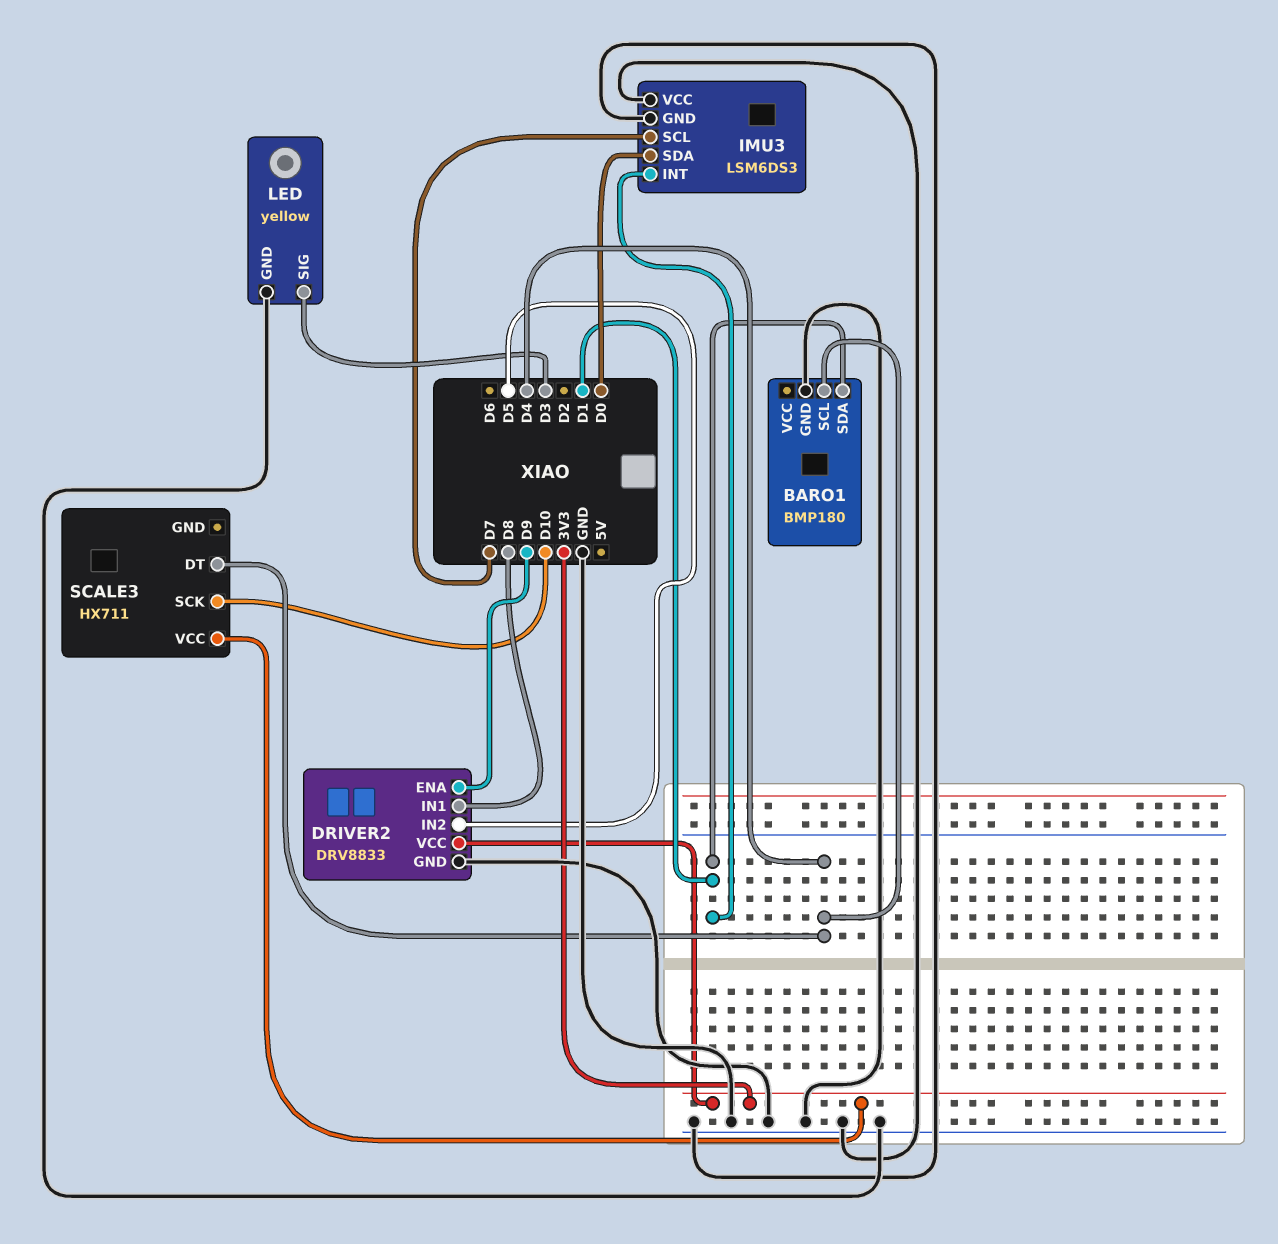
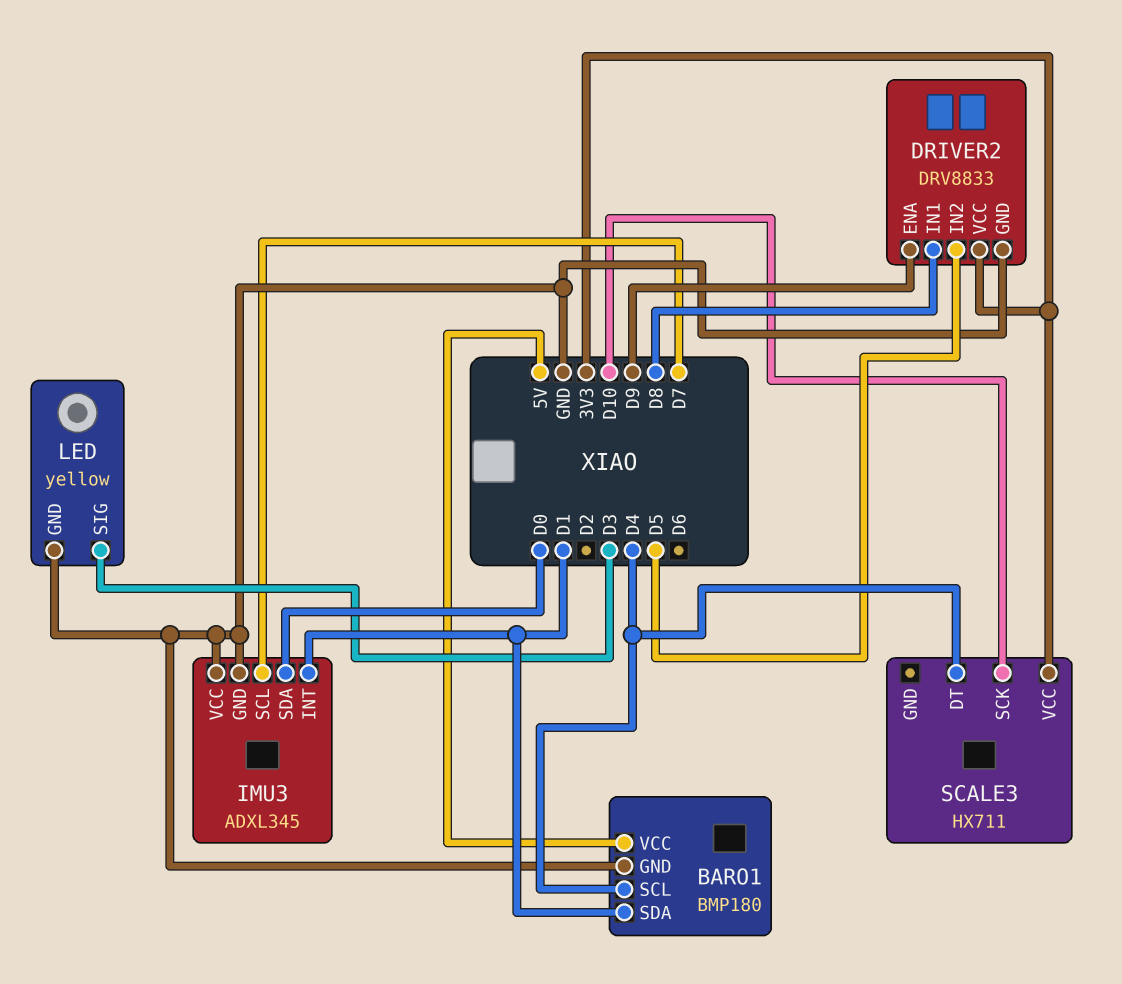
BARO1 pin VCC: none -> 5V
IMU3: LSM6DS3 -> ADXL345

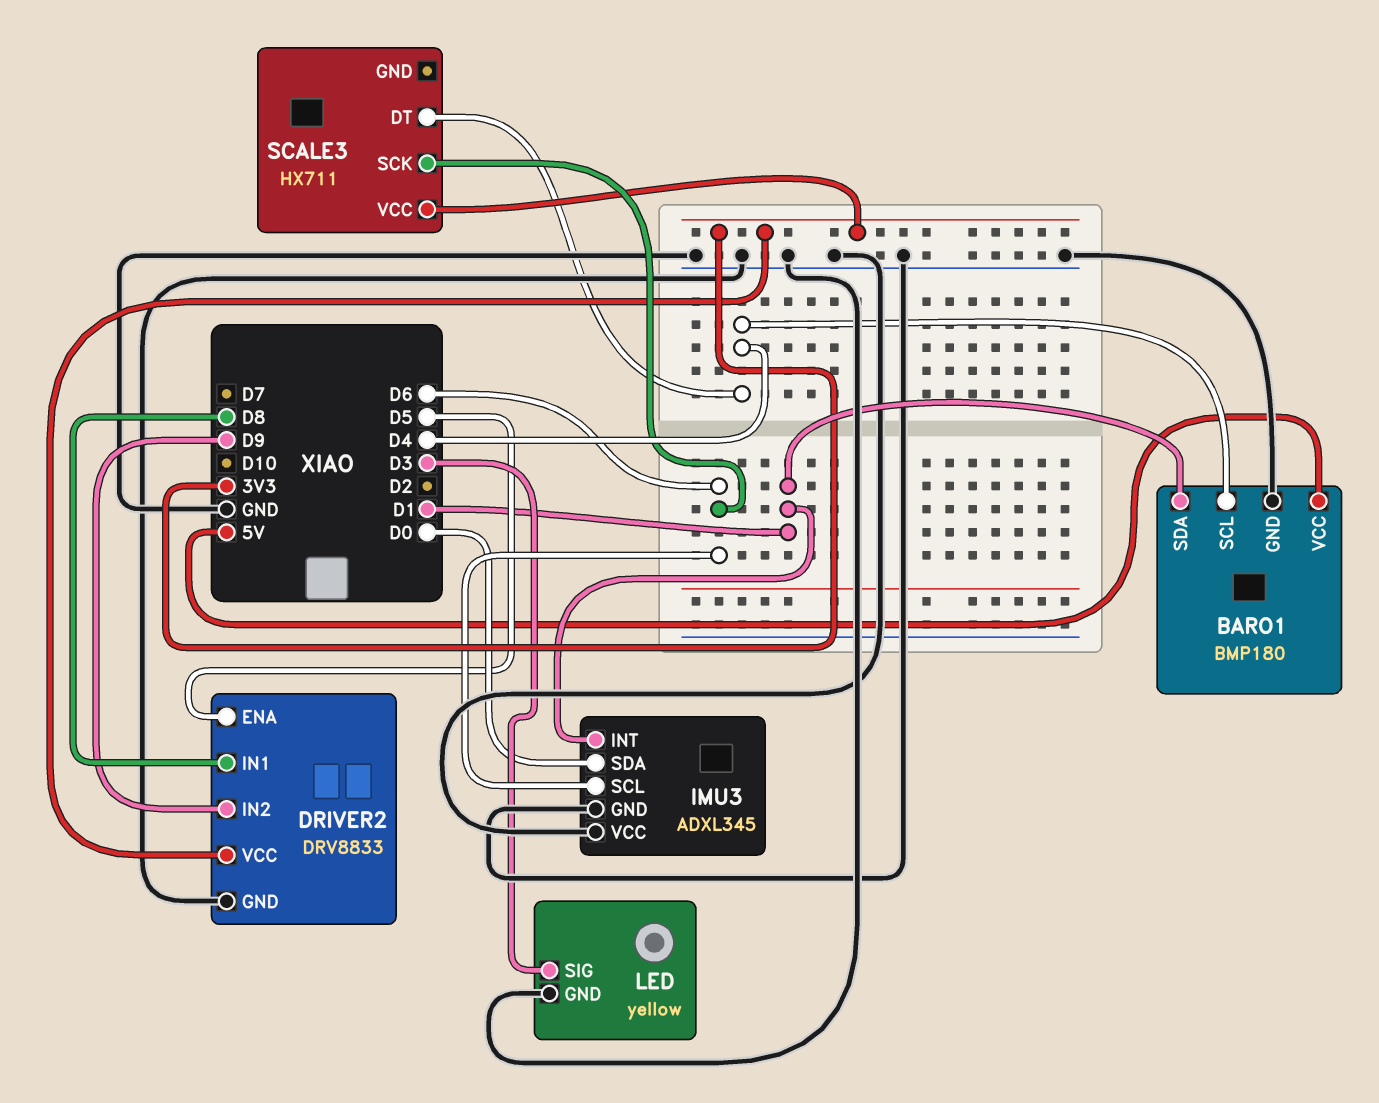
DRIVER2 pin ENA: D9 -> D5
DRIVER2 pin IN2: D5 -> D9
IMU3 pin SCL: D7 -> D6
SCALE3 pin SCK: D10 -> D6

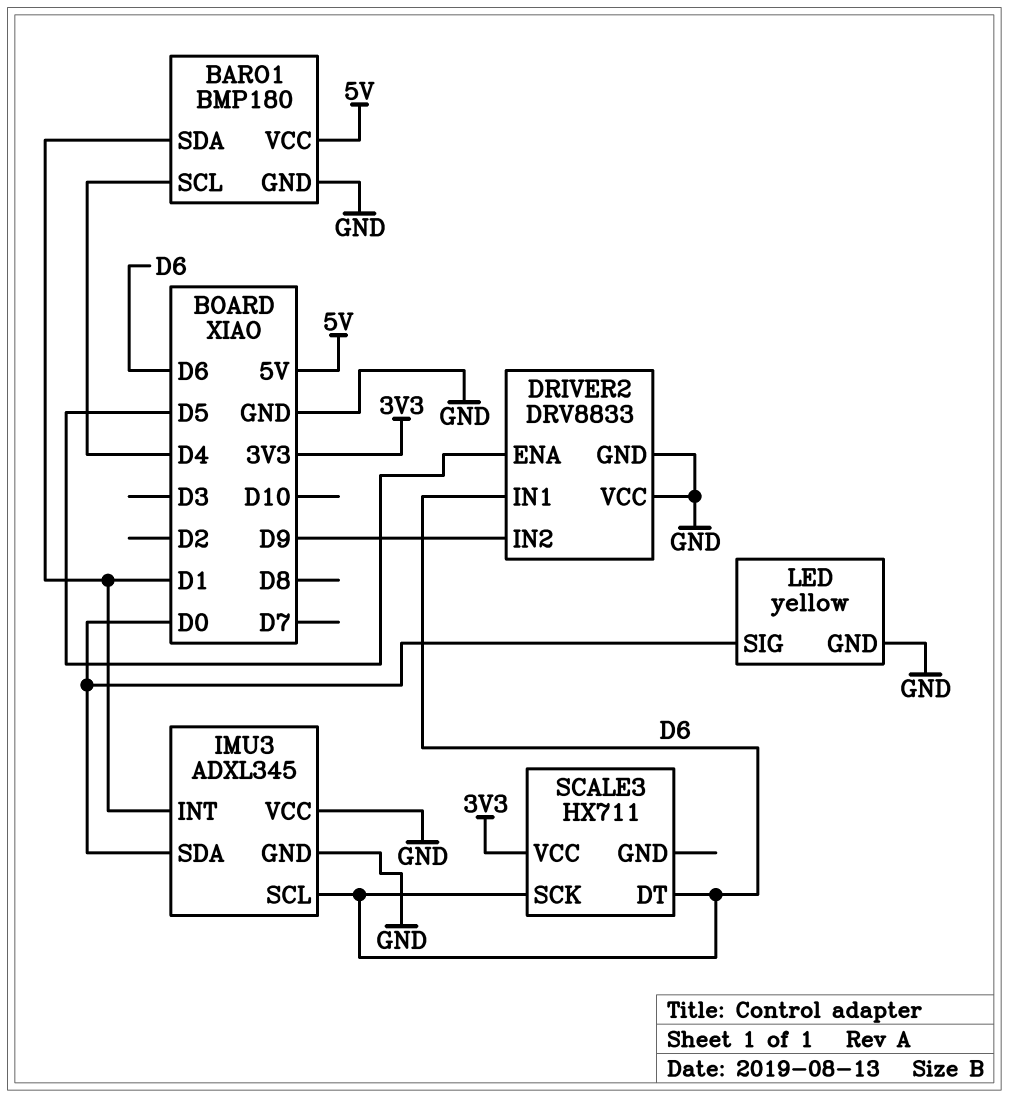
DRIVER2 pin IN1: D8 -> D6
DRIVER2 pin VCC: 3V3 -> GND
LED pin SIG: D3 -> D0
SCALE3 pin DT: D4 -> D6

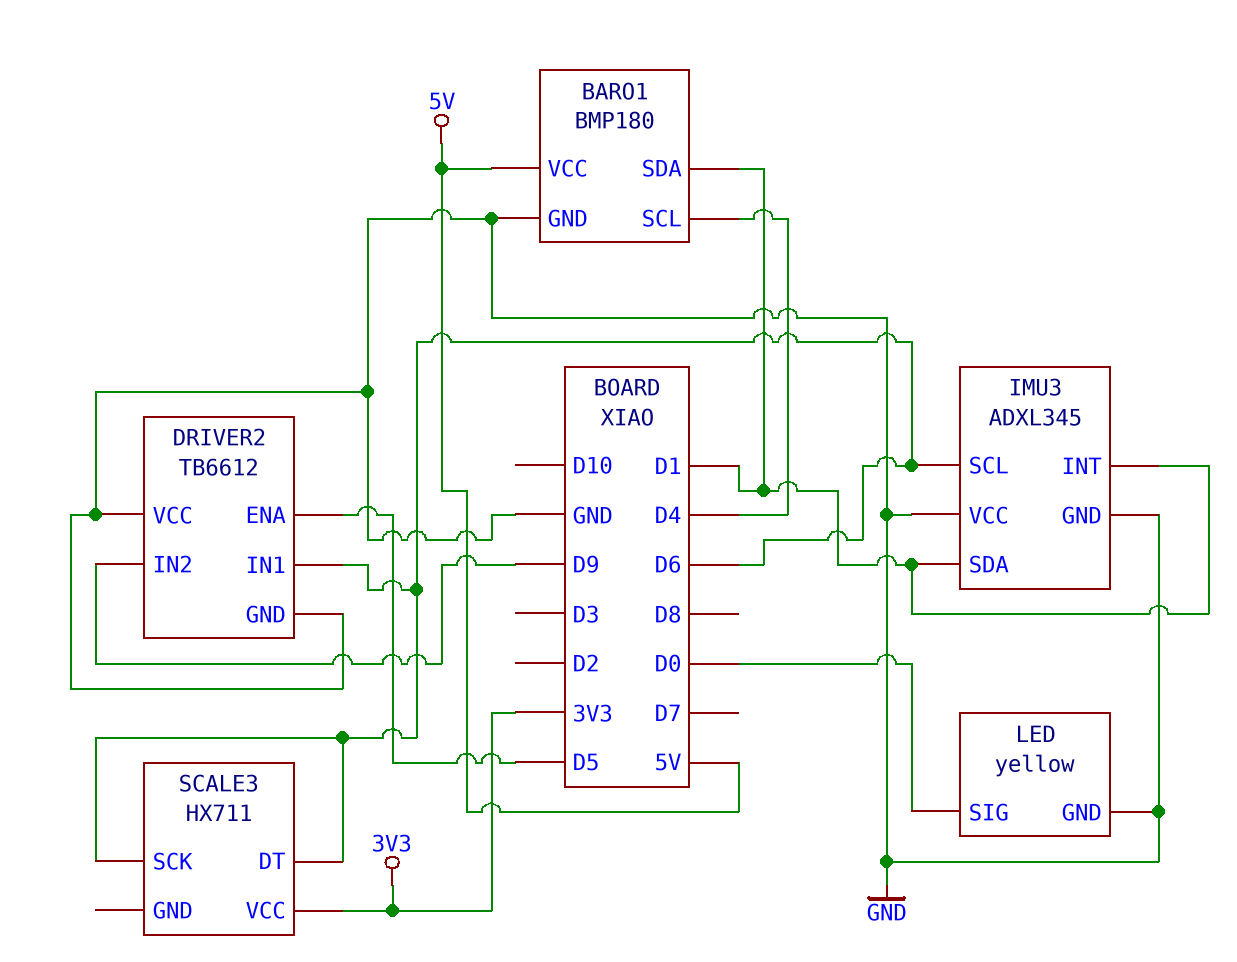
DRIVER2: DRV8833 -> TB6612
IMU3 pin SDA: D0 -> D1

